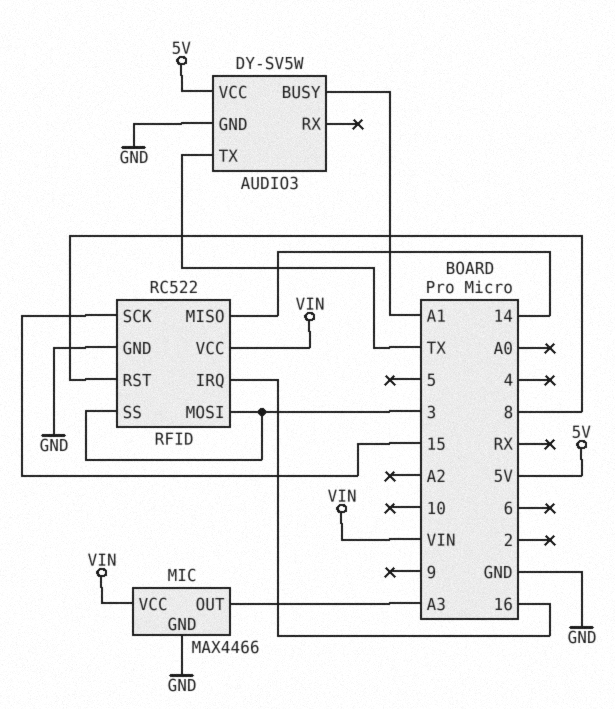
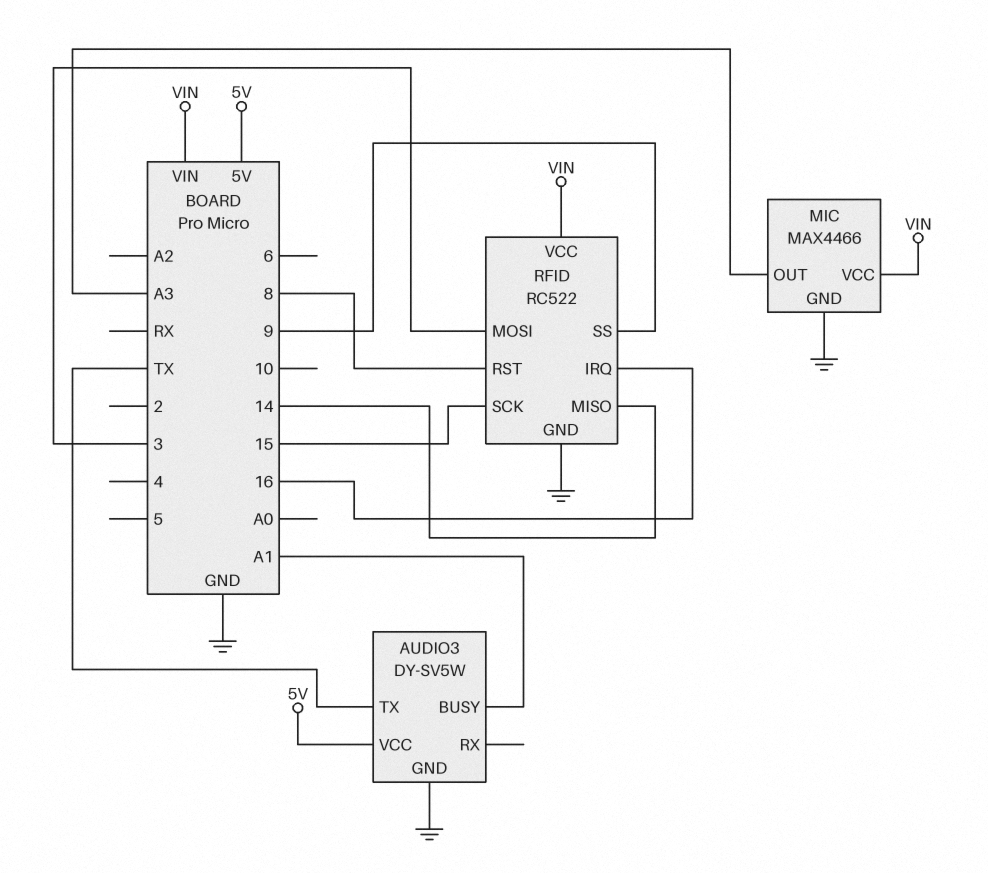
RFID pin SS: 3 -> 9

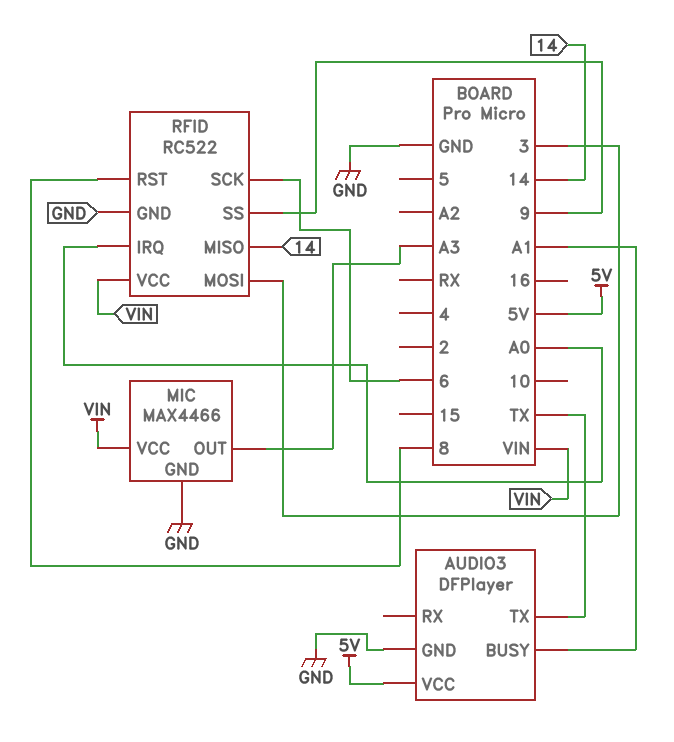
AUDIO3: DY-SV5W -> DFPlayer
RFID pin IRQ: 16 -> A0
RFID pin SCK: 15 -> 6

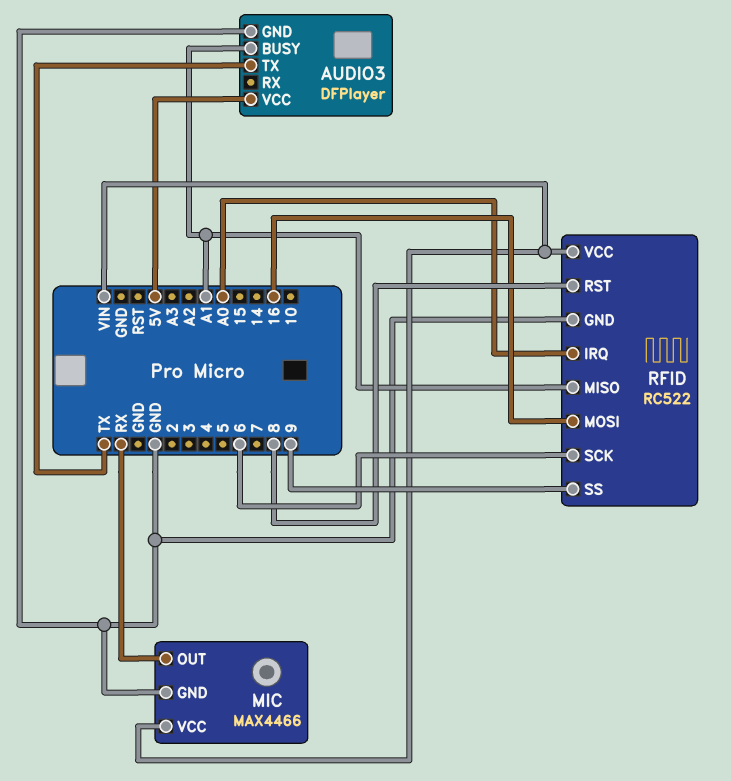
MIC pin OUT: A3 -> RX
RFID pin MISO: 14 -> A1
RFID pin MOSI: 3 -> 16

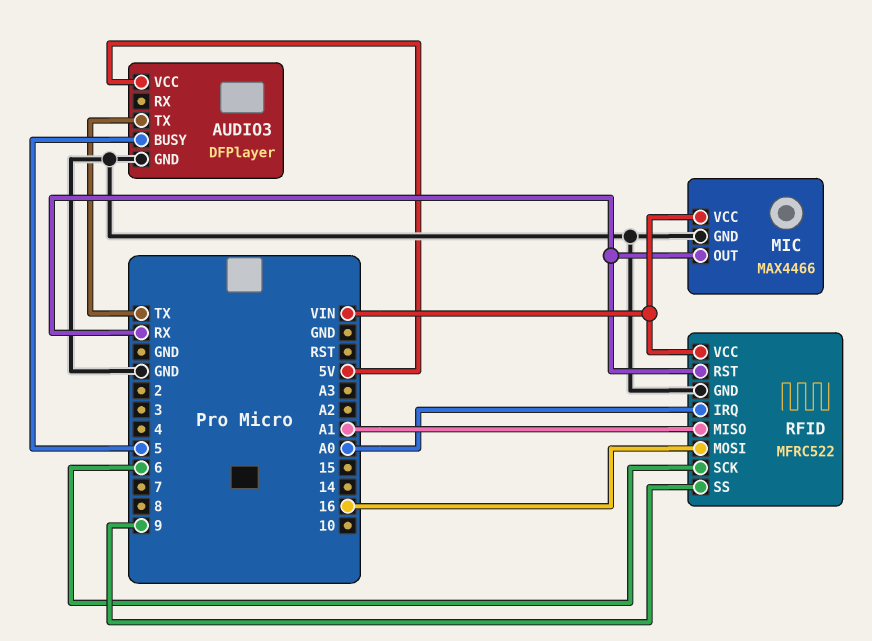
AUDIO3 pin BUSY: A1 -> 5
RFID: RC522 -> MFRC522
RFID pin RST: 8 -> RX

